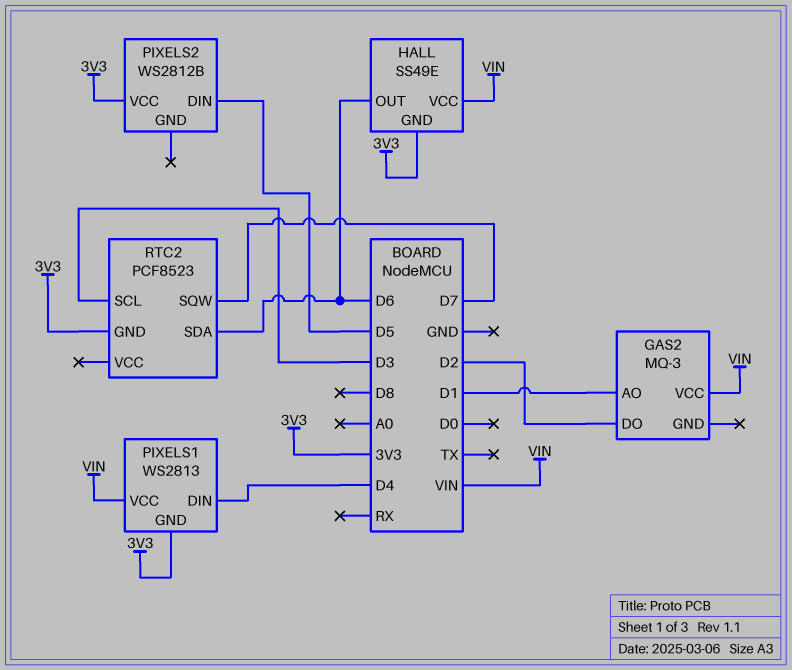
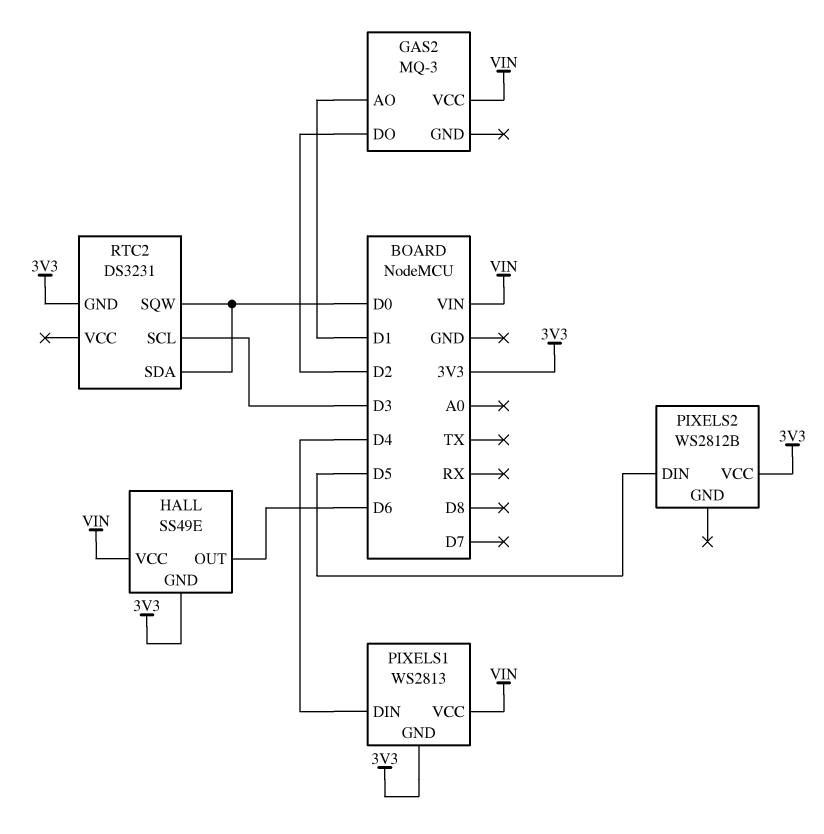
RTC2: PCF8523 -> DS3231
RTC2 pin SDA: D6 -> D0
RTC2 pin SQW: D7 -> D0

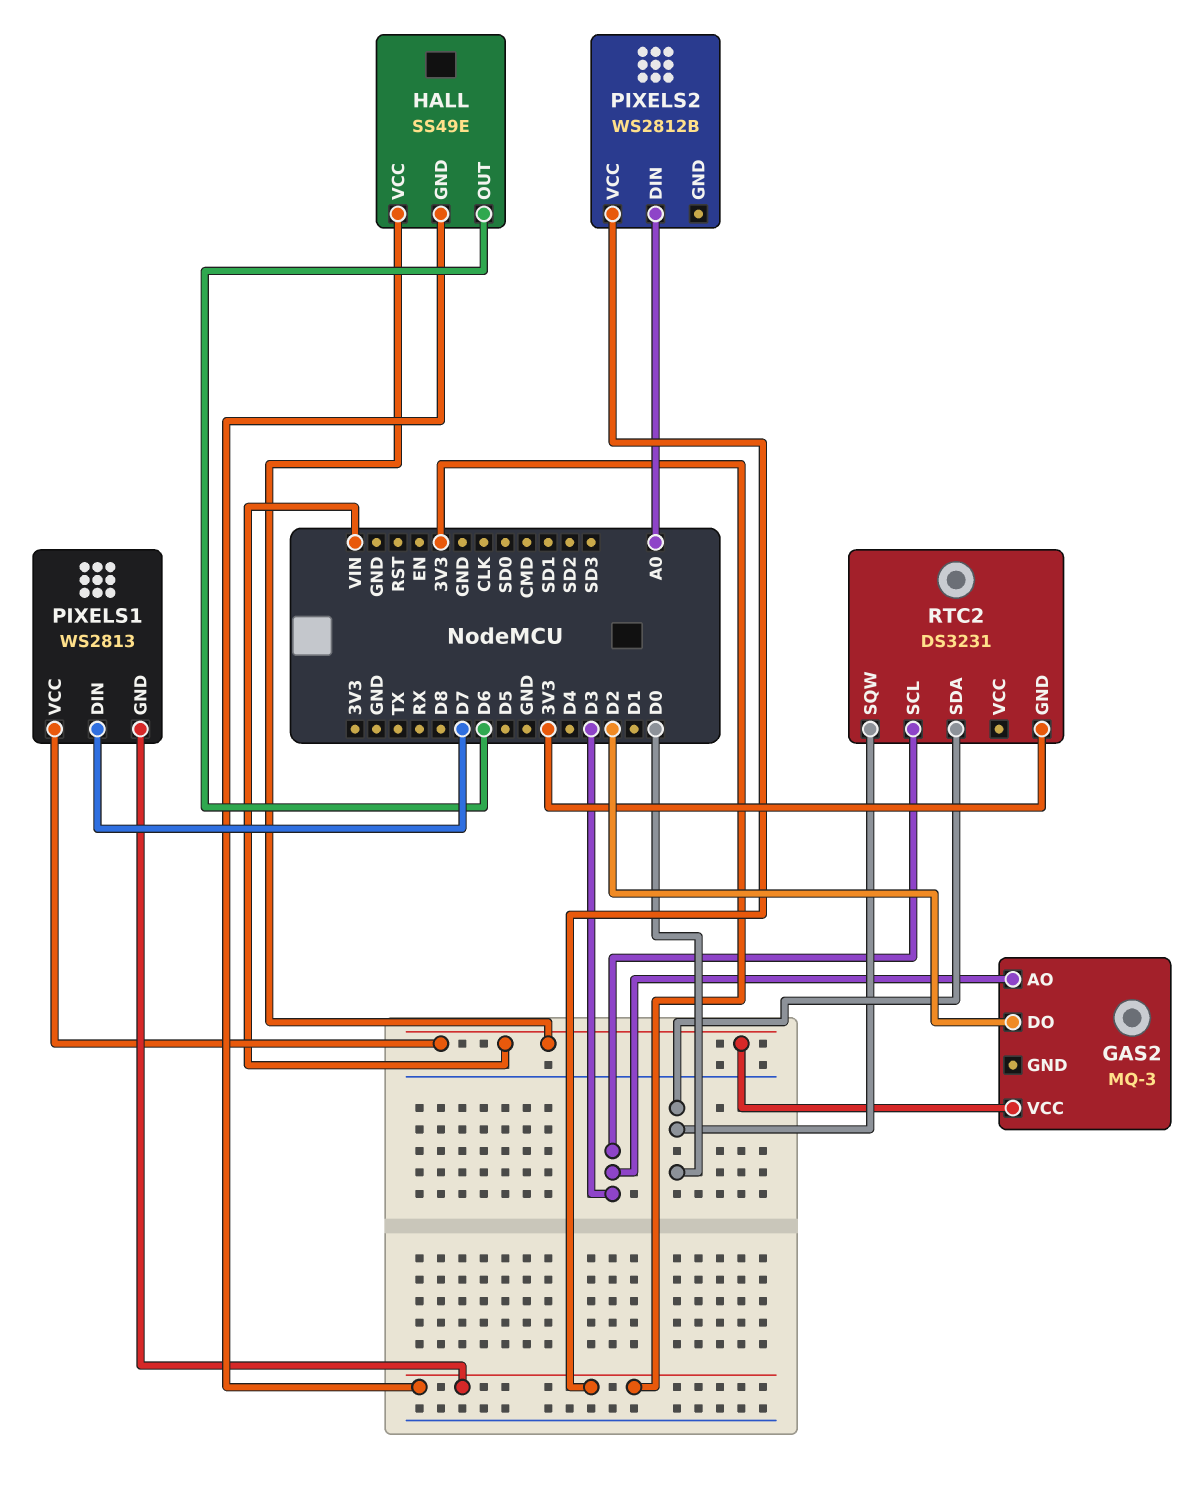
GAS2 pin AO: D1 -> D3
PIXELS1 pin DIN: D4 -> D7
PIXELS2 pin DIN: D5 -> A0

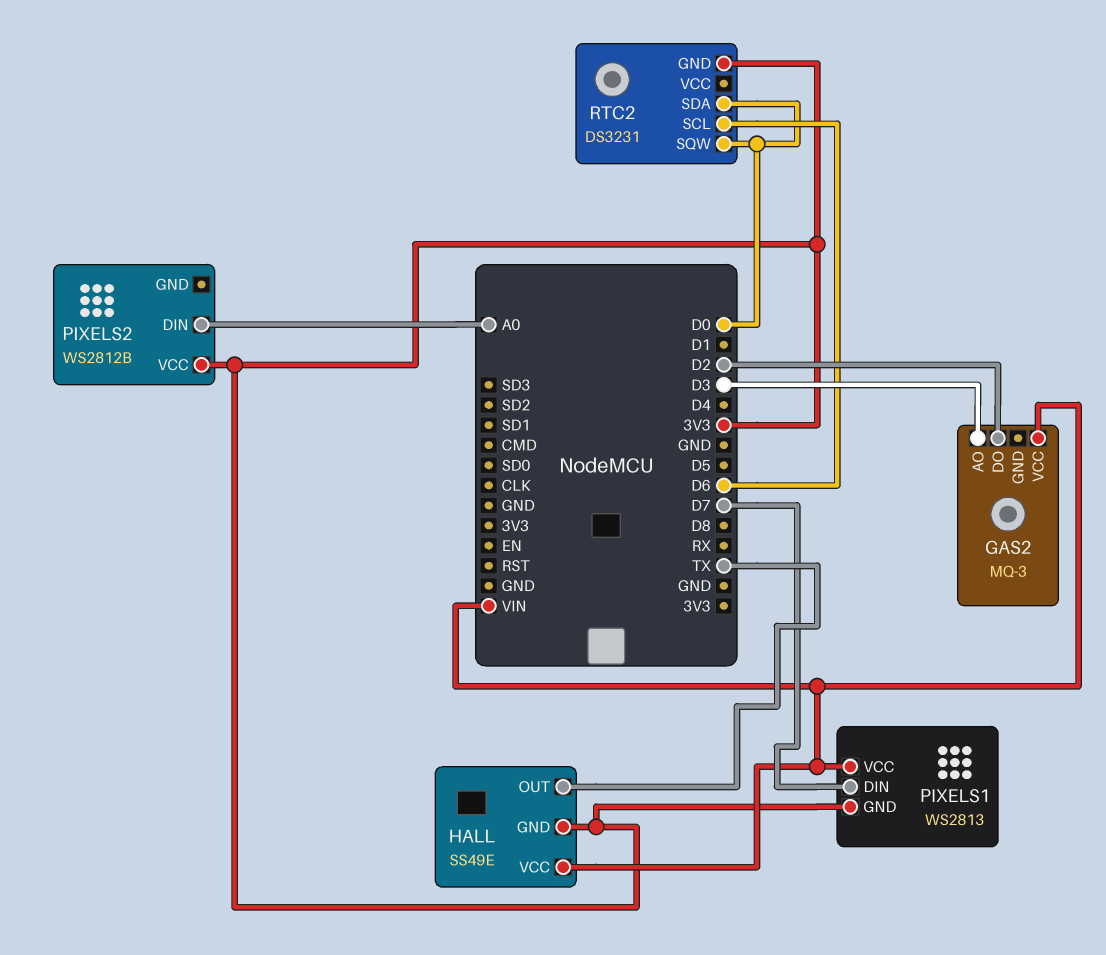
HALL pin OUT: D6 -> TX
RTC2 pin SCL: D3 -> D6

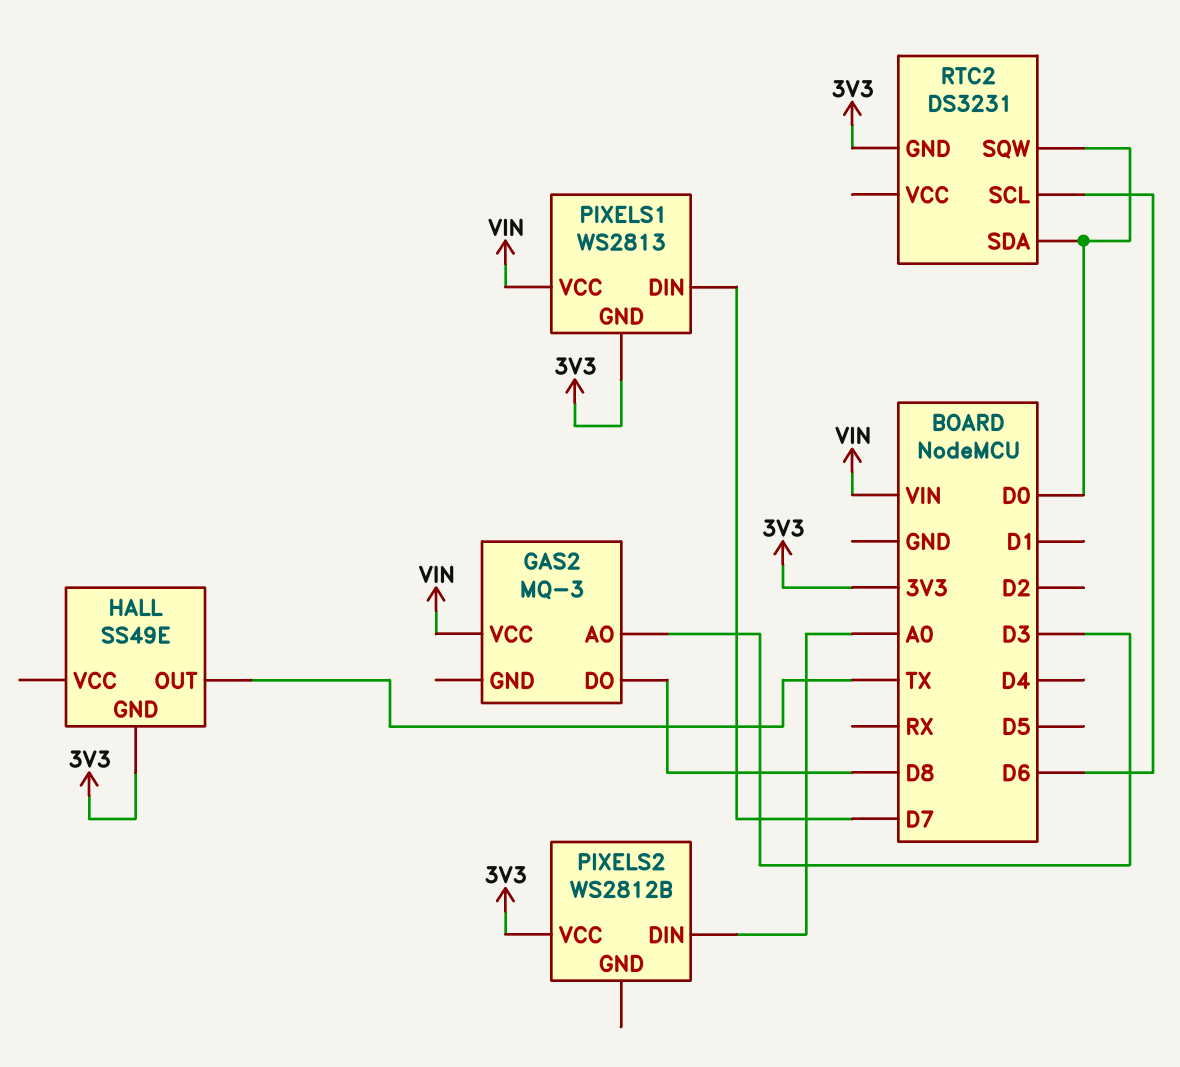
GAS2 pin DO: D2 -> D8
HALL pin VCC: VIN -> none

